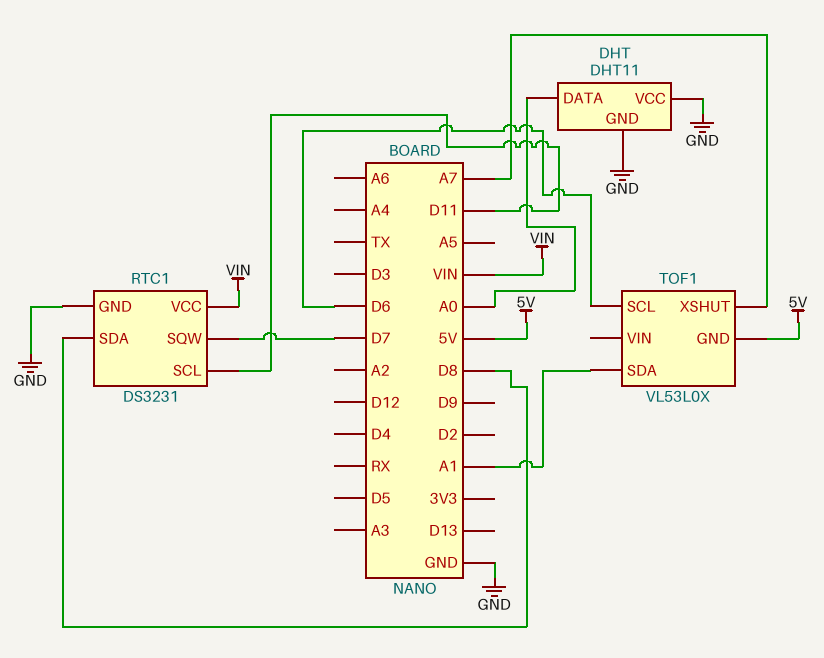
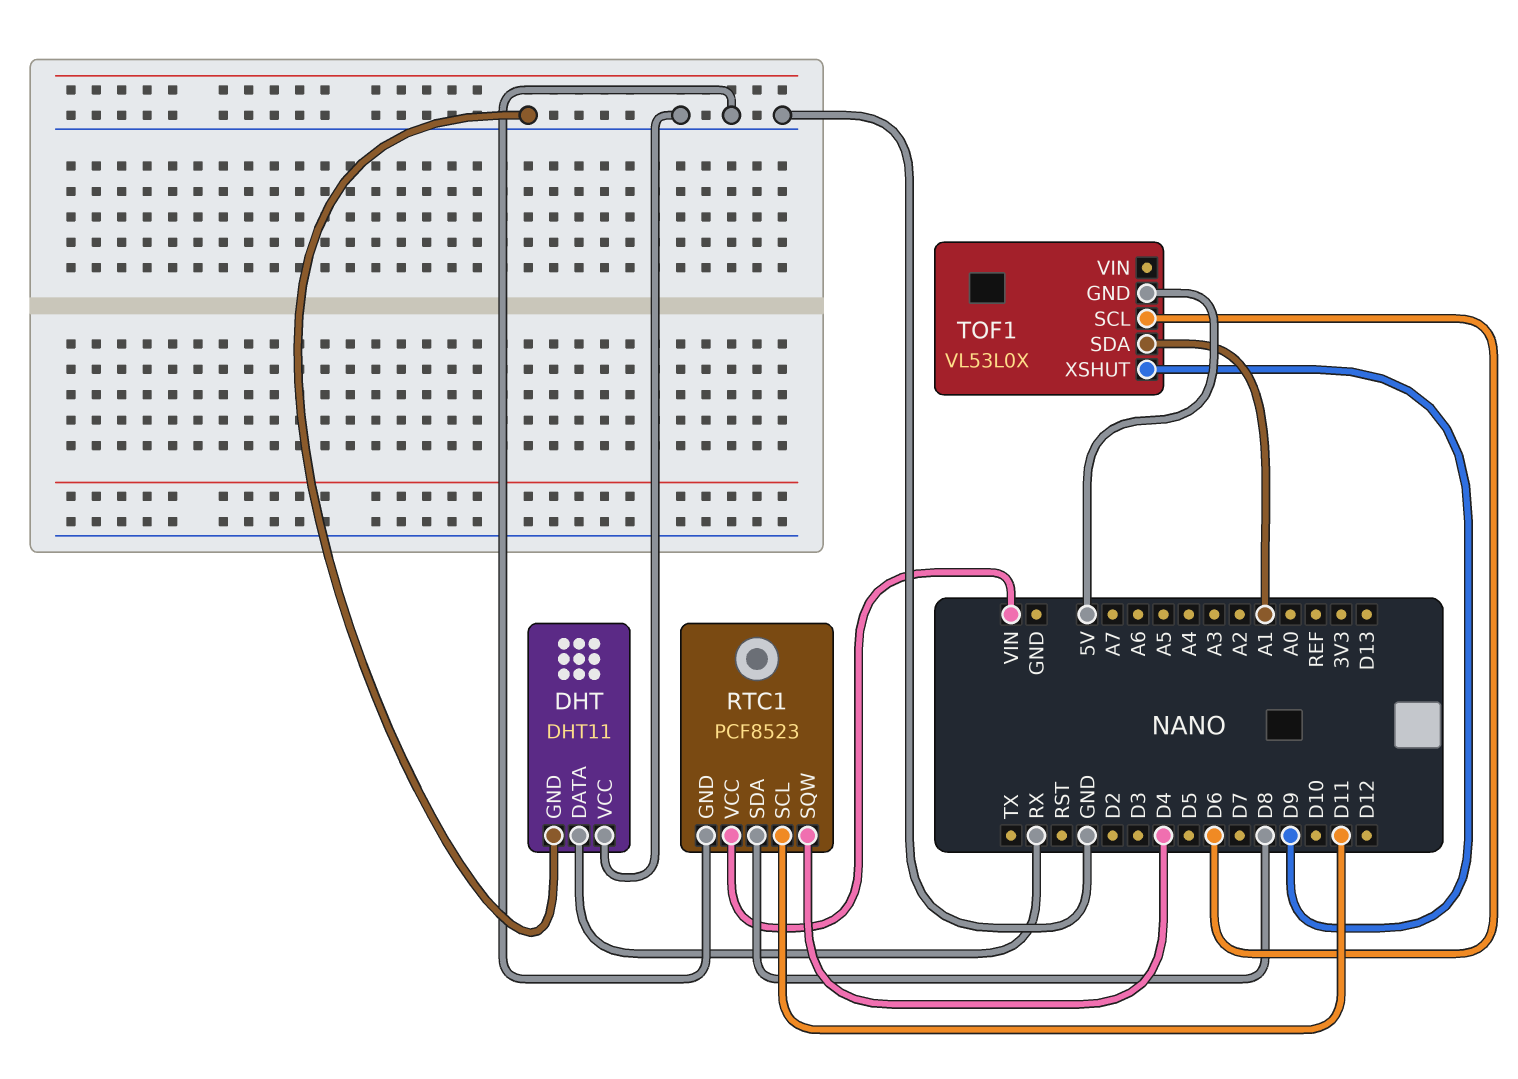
DHT pin DATA: A0 -> RX
RTC1: DS3231 -> PCF8523
RTC1 pin SQW: D7 -> D4
TOF1 pin XSHUT: A7 -> D9

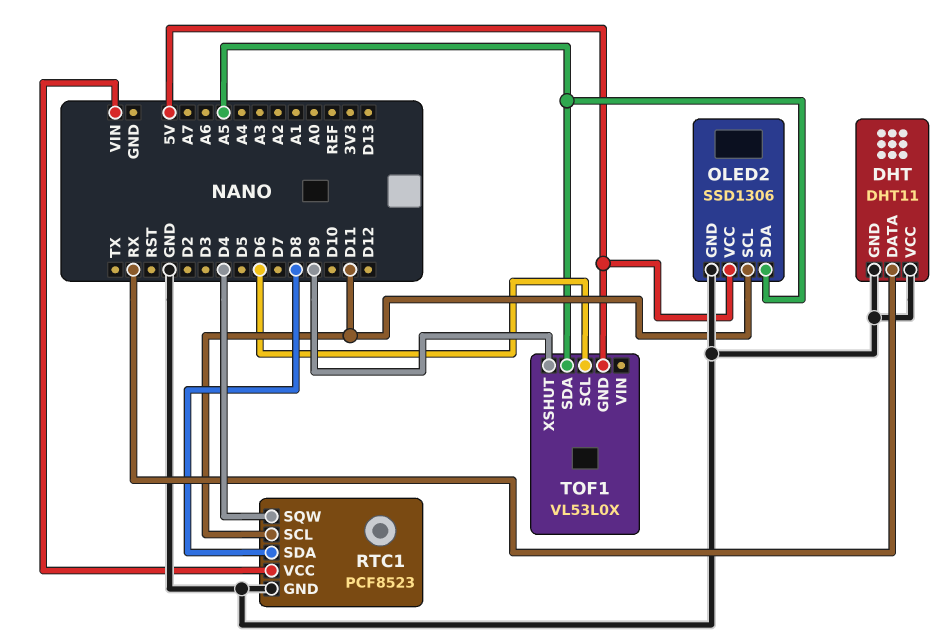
OLED2: none -> SSD1306
OLED2 pin GND: none -> GND
OLED2 pin SCL: none -> D11
OLED2 pin SDA: none -> A5
OLED2 pin VCC: none -> 5V
TOF1 pin SDA: A1 -> A5

